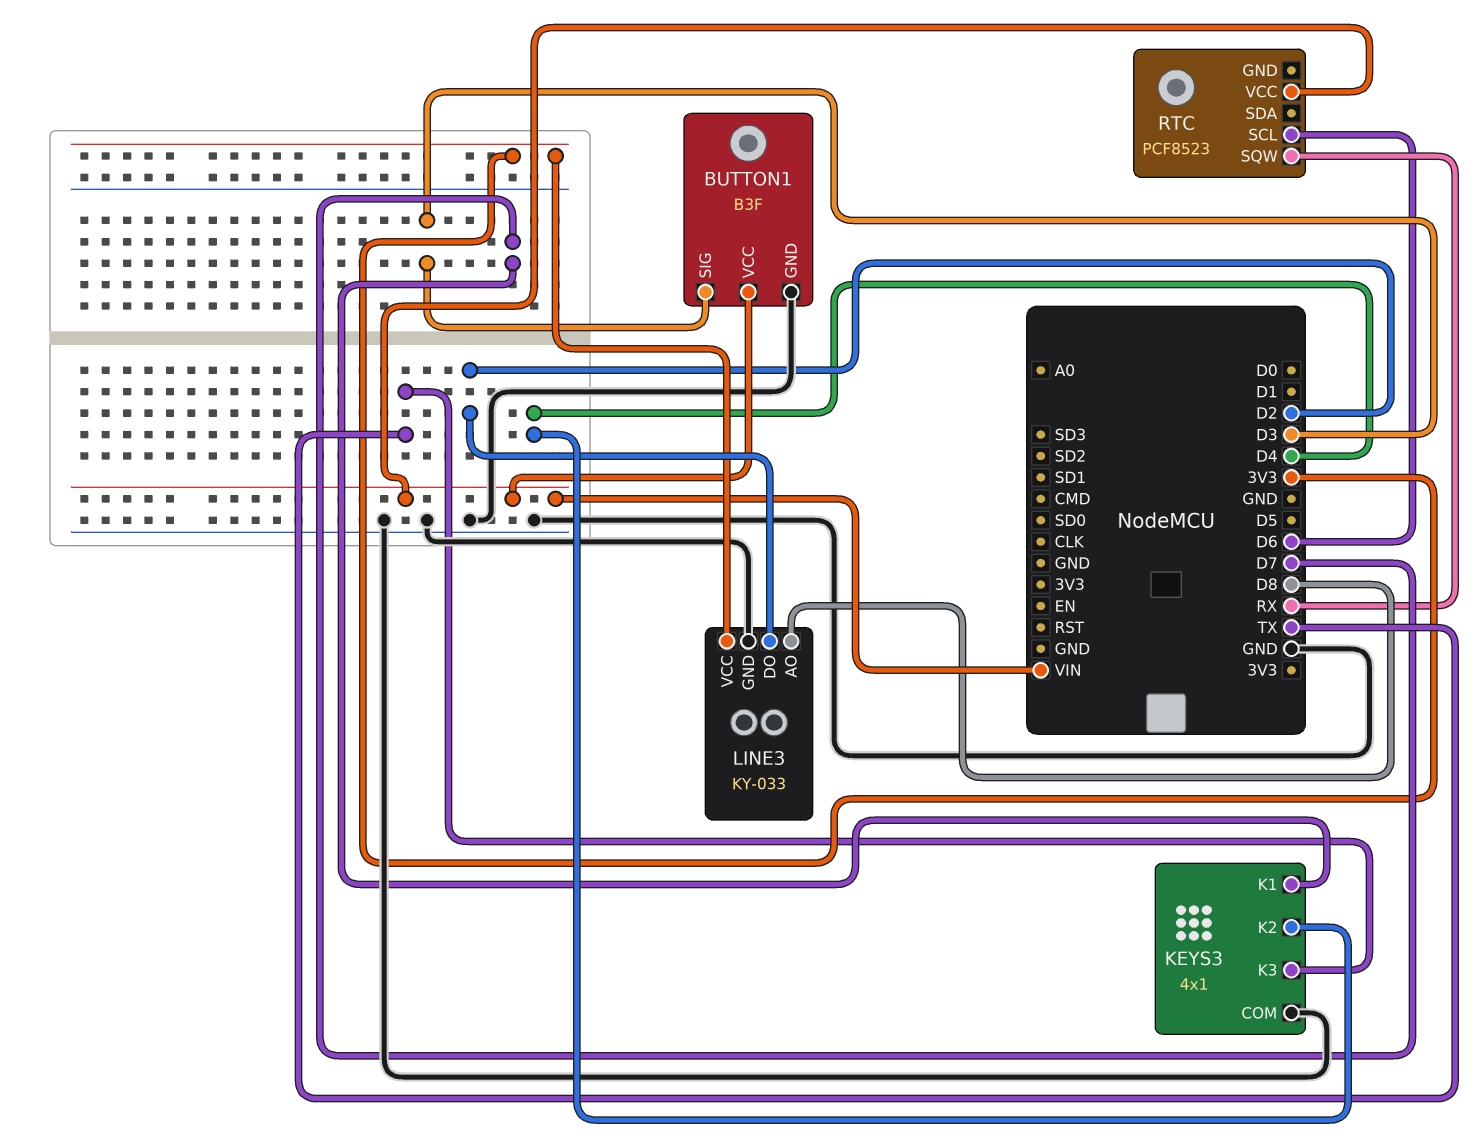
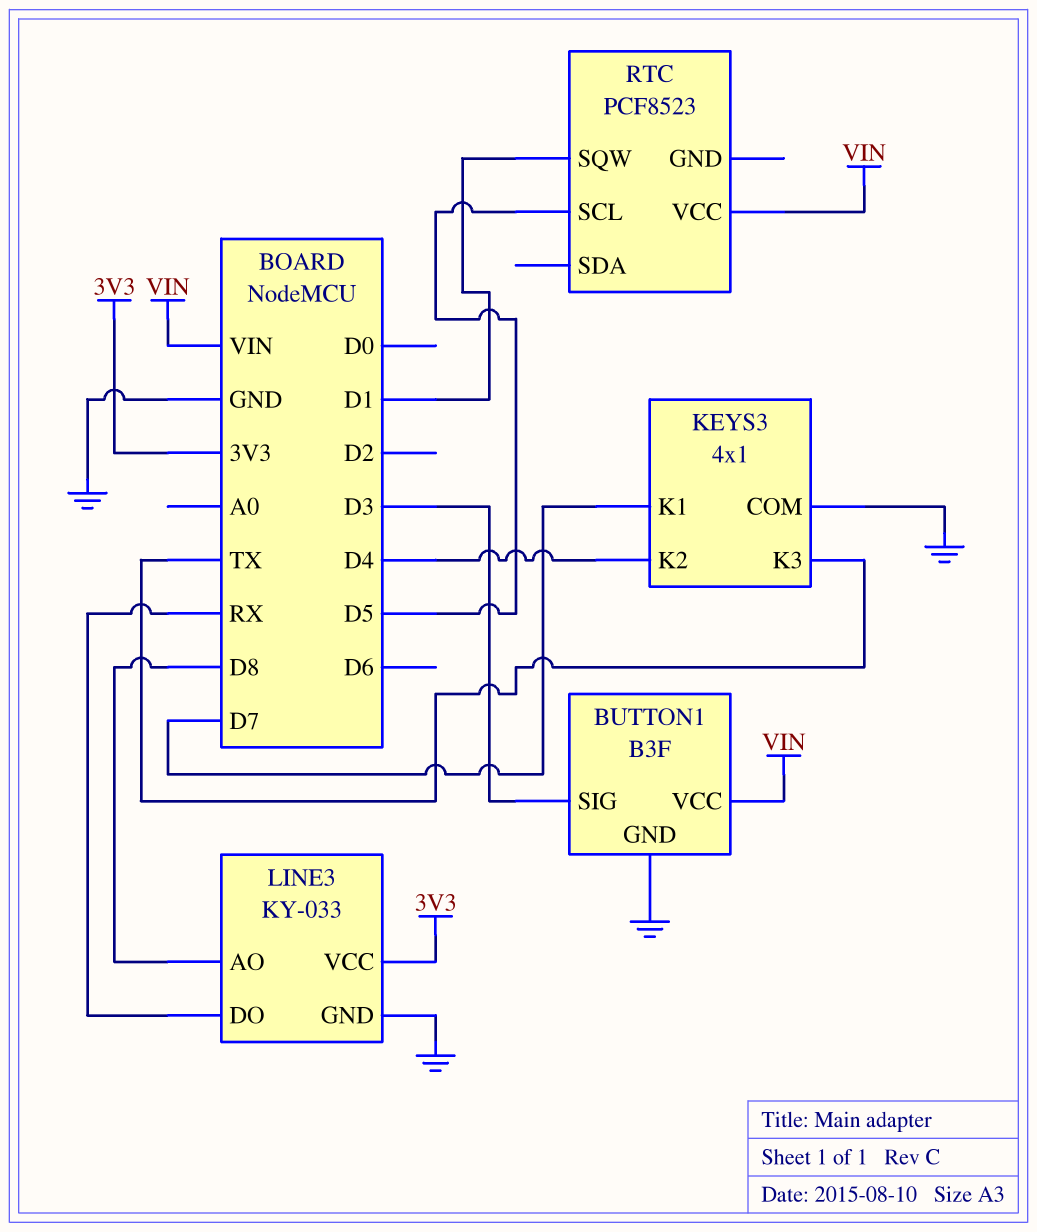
LINE3 pin DO: D2 -> RX
RTC pin SCL: D6 -> D5
RTC pin SQW: RX -> D1

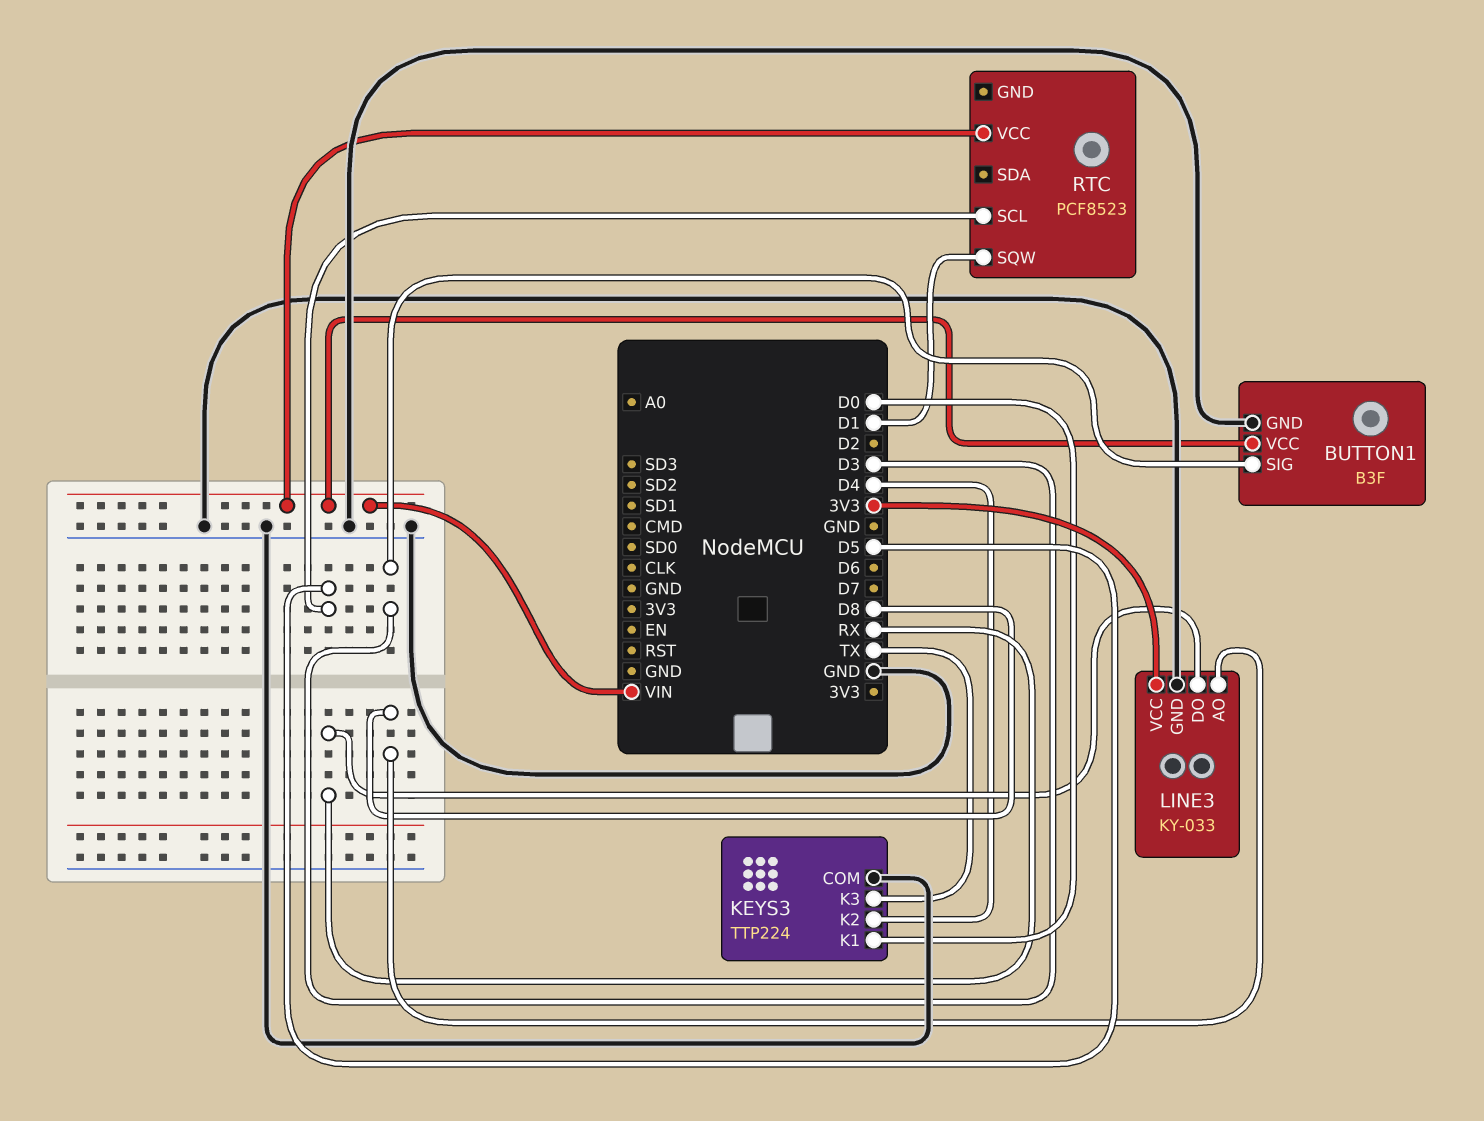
KEYS3: 4x1 -> TTP224
KEYS3 pin K1: D7 -> D0

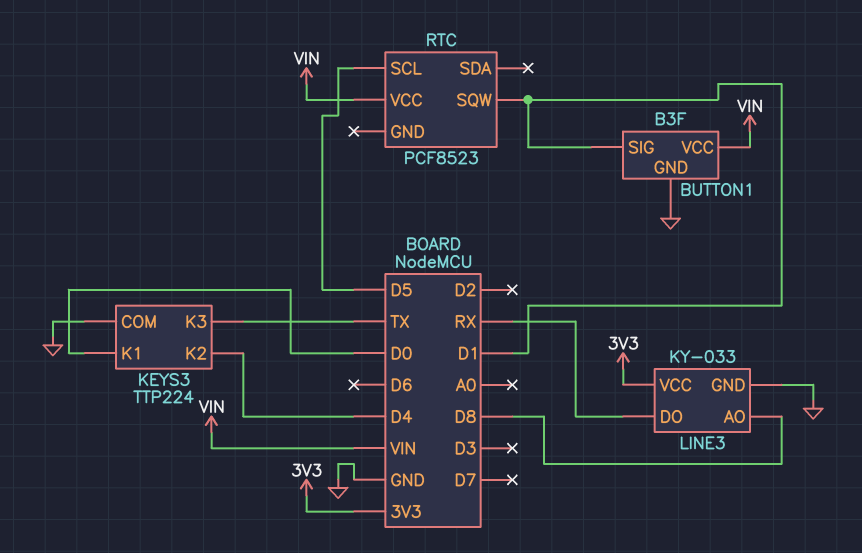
BUTTON1 pin SIG: D3 -> D1

